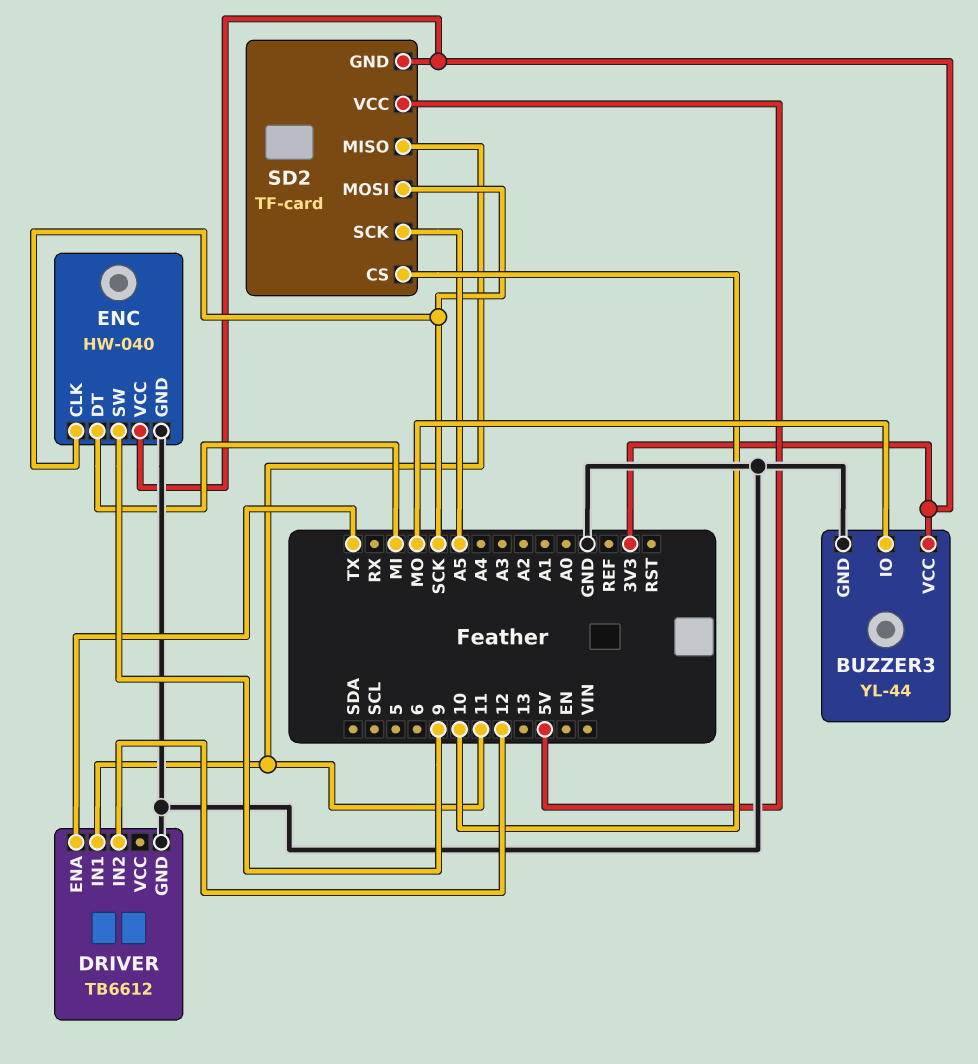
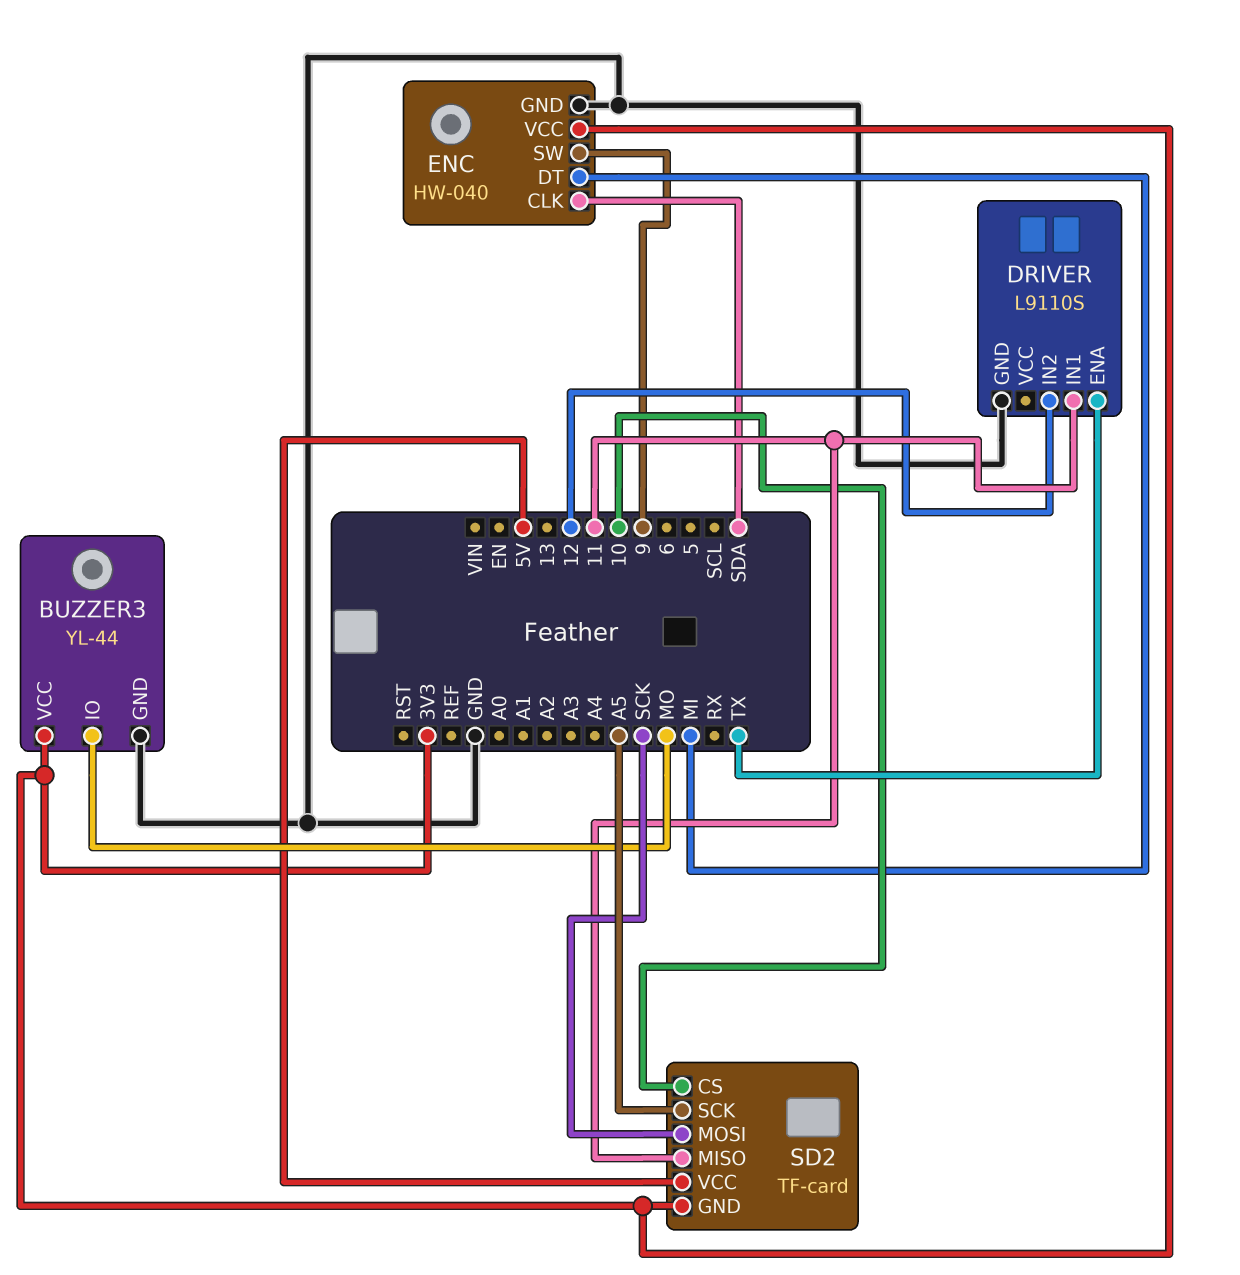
DRIVER: TB6612 -> L9110S
ENC pin CLK: SCK -> SDA

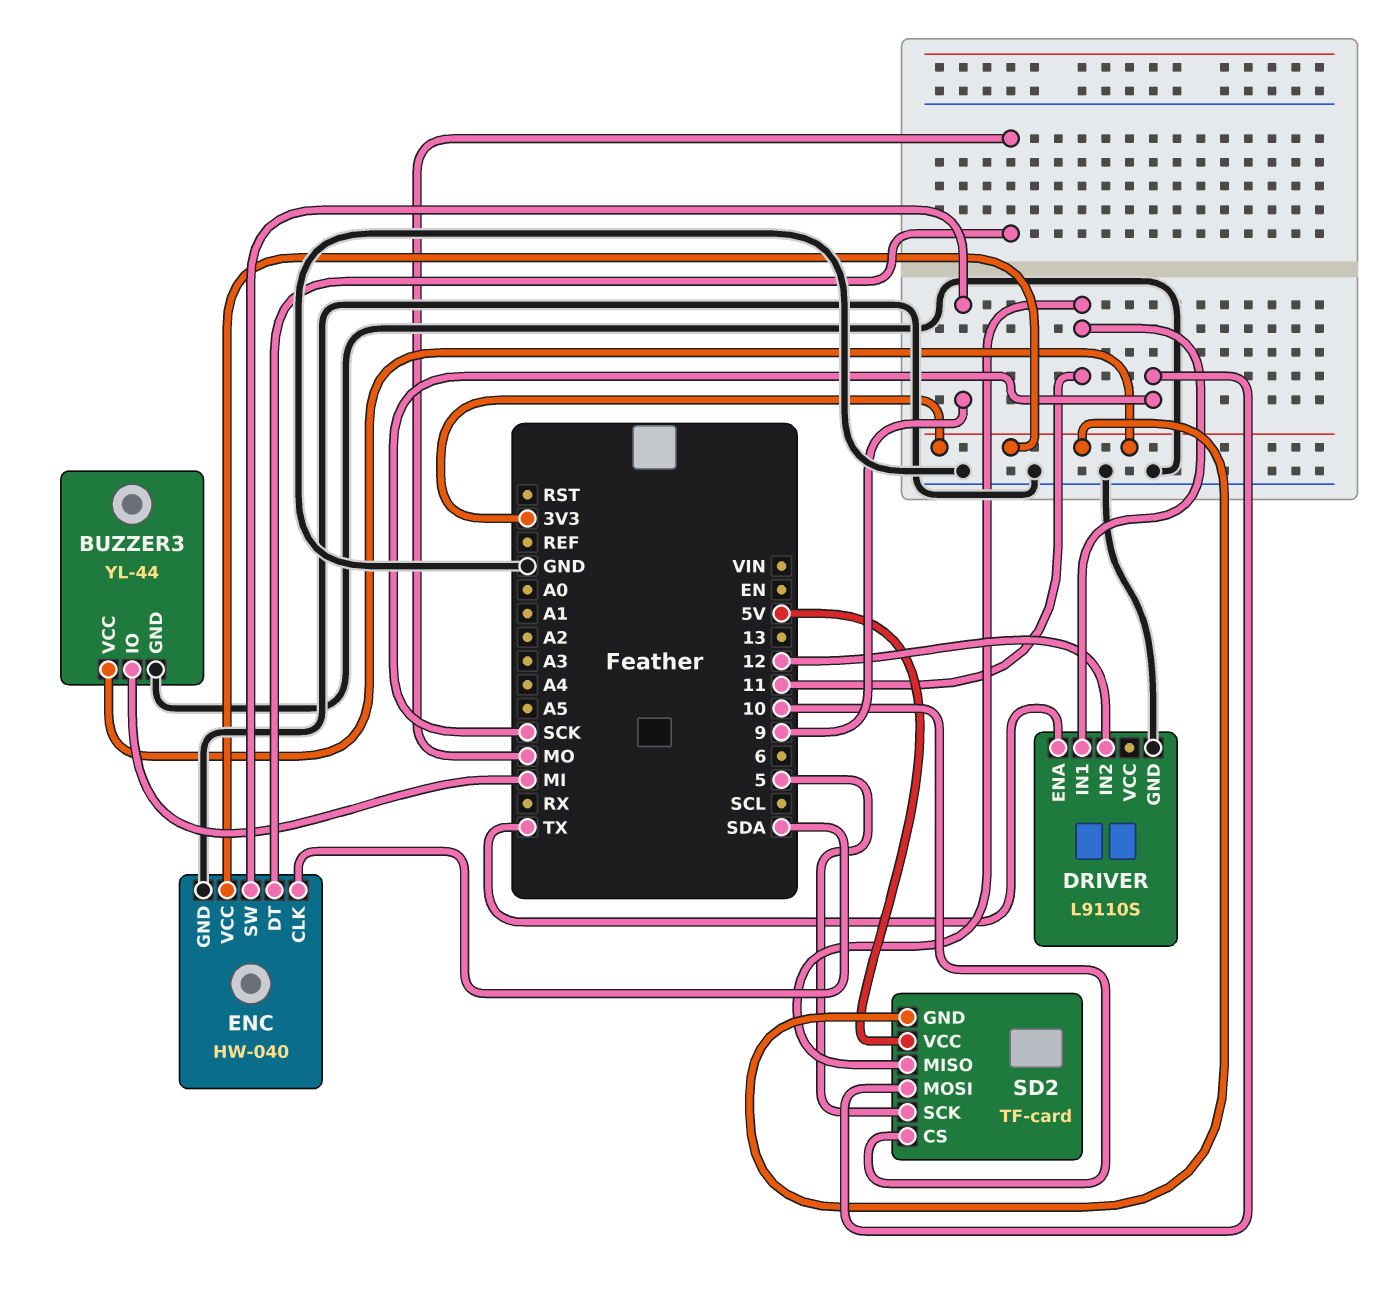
BUZZER3 pin IO: MO -> MI
ENC pin DT: MI -> MO
SD2 pin SCK: A5 -> 5

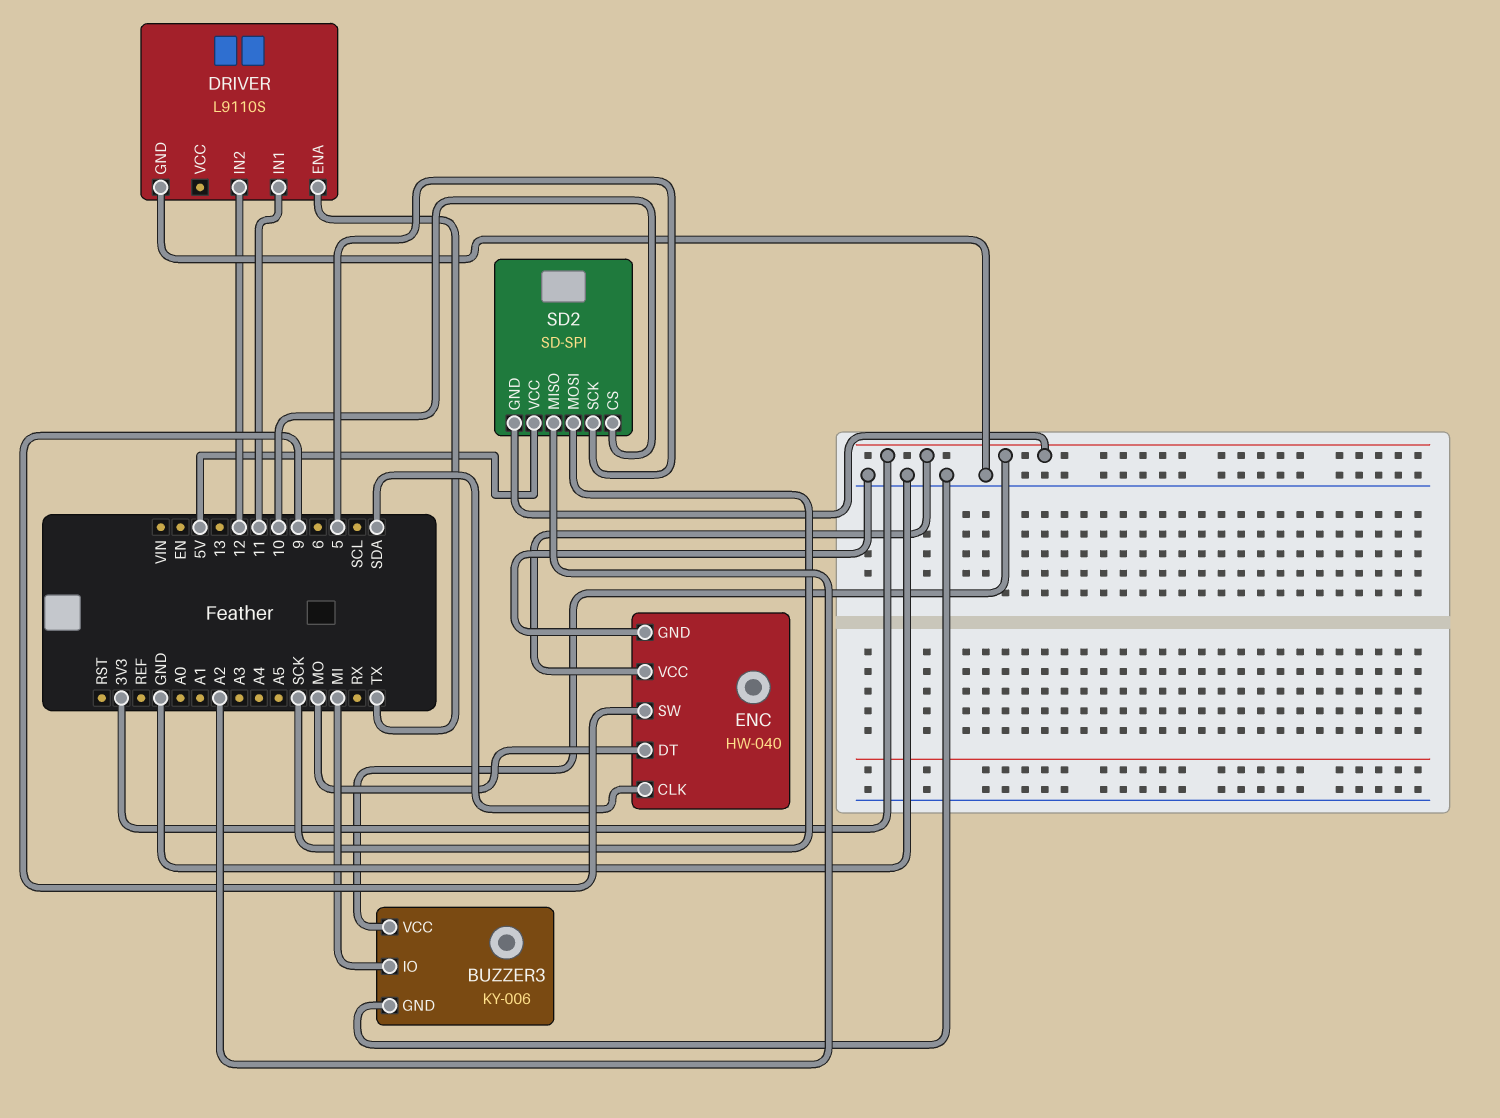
BUZZER3: YL-44 -> KY-006
SD2: TF-card -> SD-SPI
SD2 pin MISO: 11 -> A2

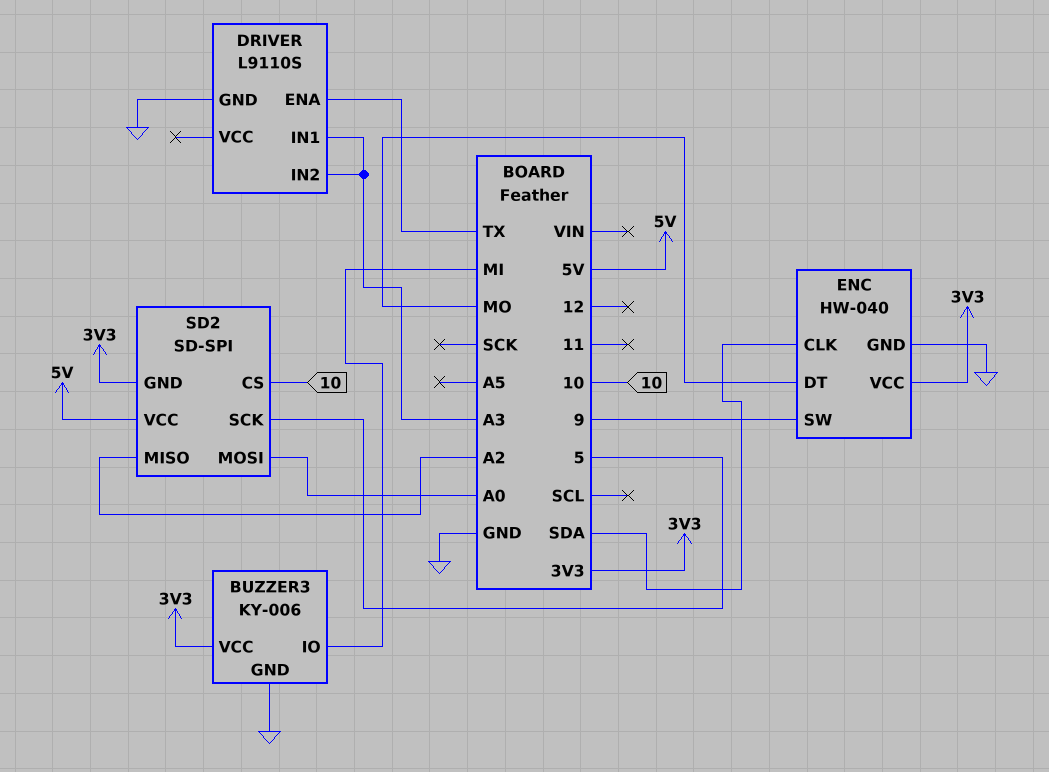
DRIVER pin IN1: 11 -> A3
DRIVER pin IN2: 12 -> A3
SD2 pin MOSI: SCK -> A0

